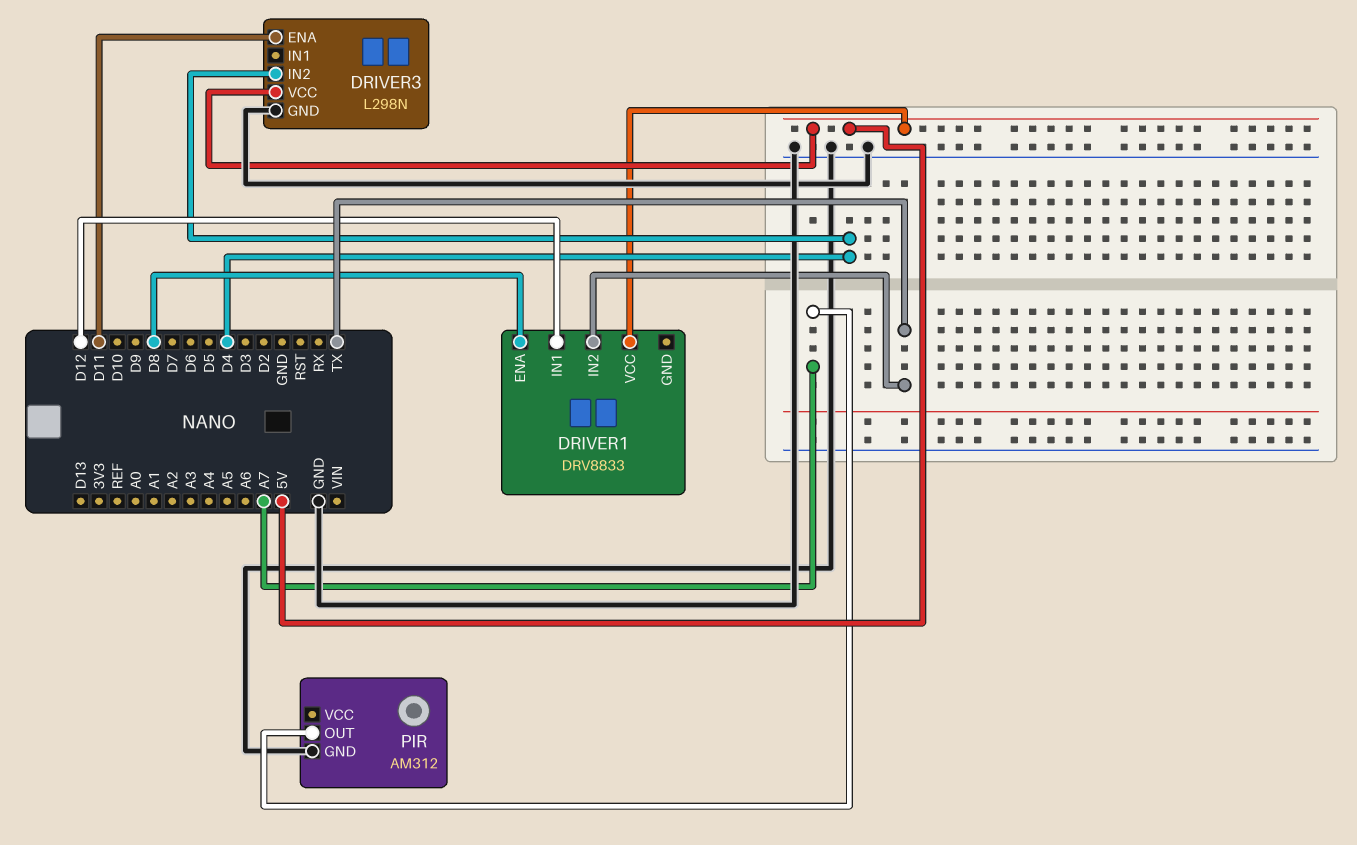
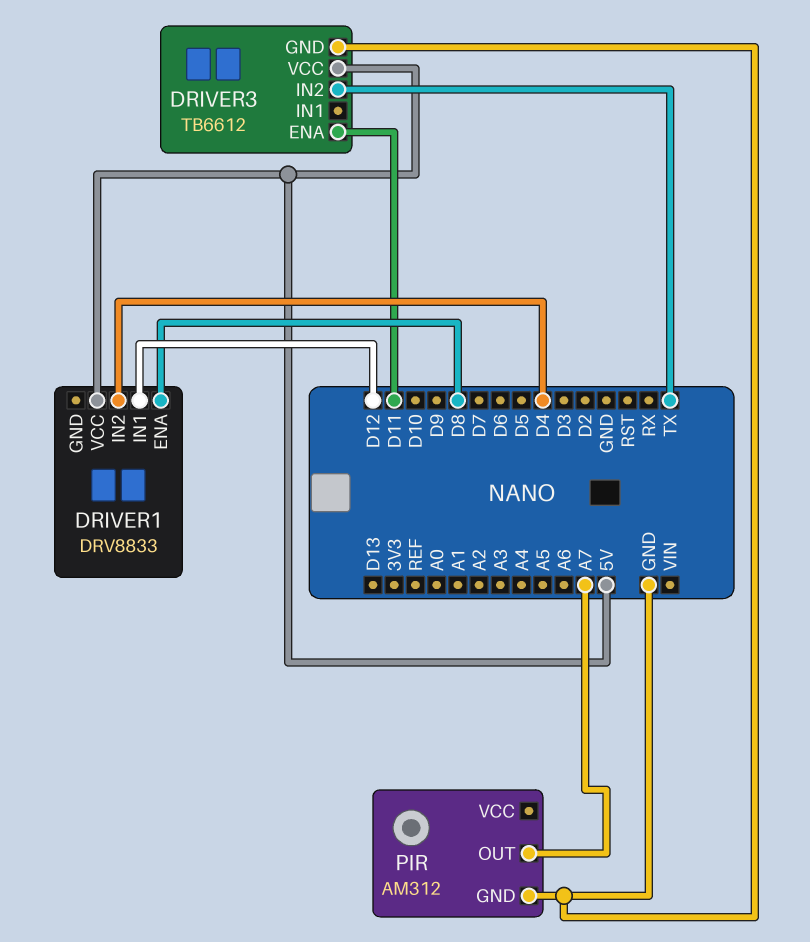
DRIVER1 pin IN2: TX -> D4
DRIVER3: L298N -> TB6612
DRIVER3 pin IN2: D4 -> TX

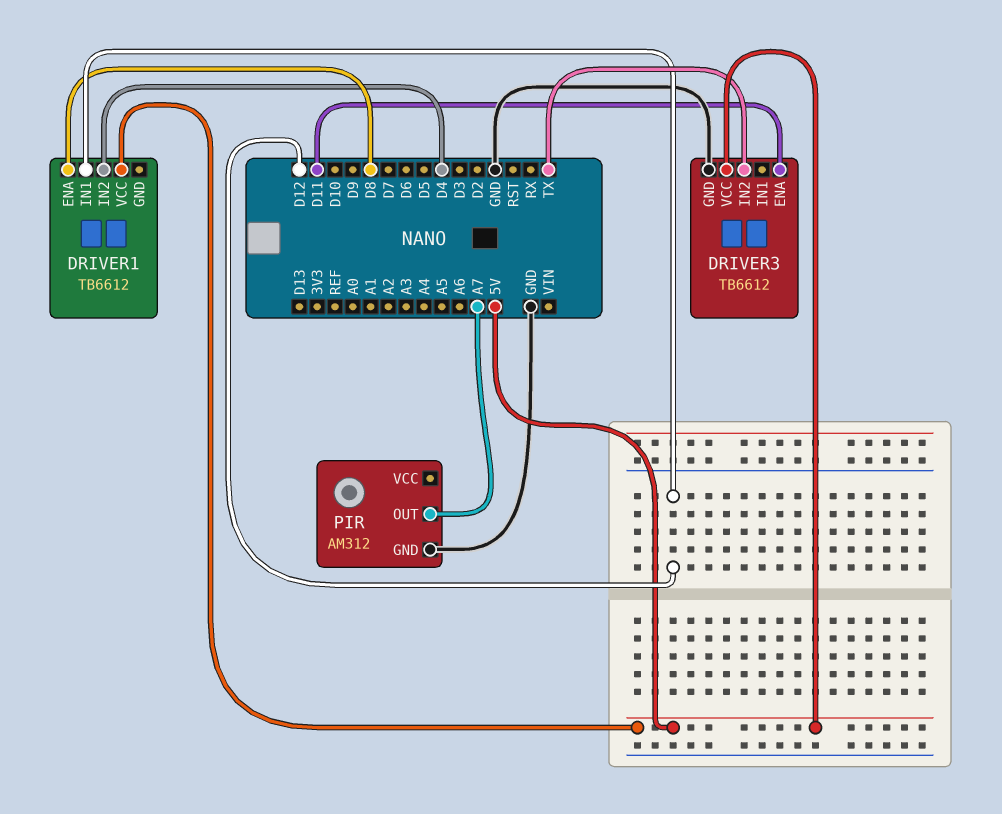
DRIVER1: DRV8833 -> TB6612

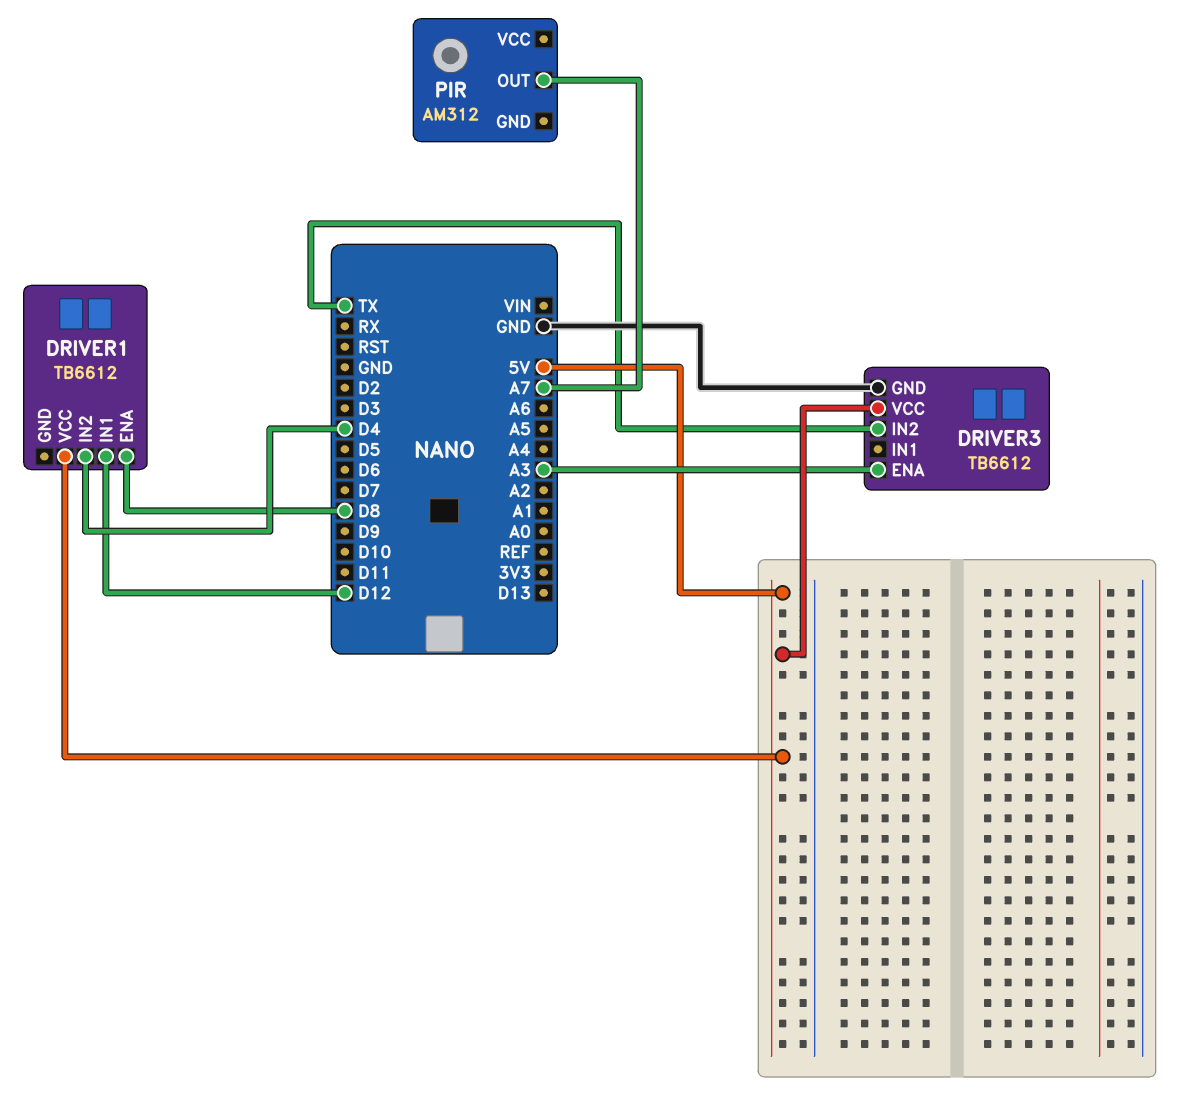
DRIVER3 pin ENA: D11 -> A3
PIR pin GND: GND -> none

